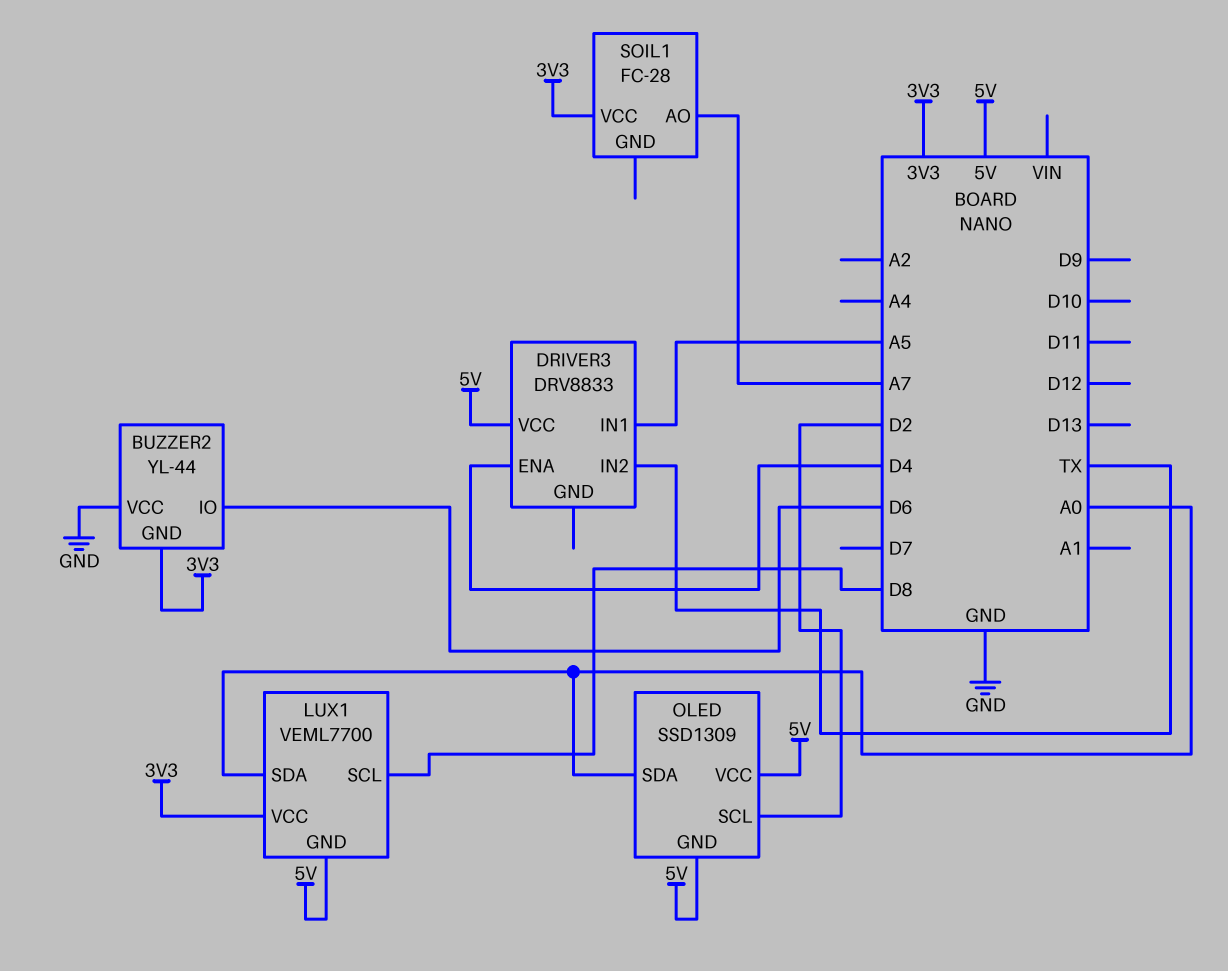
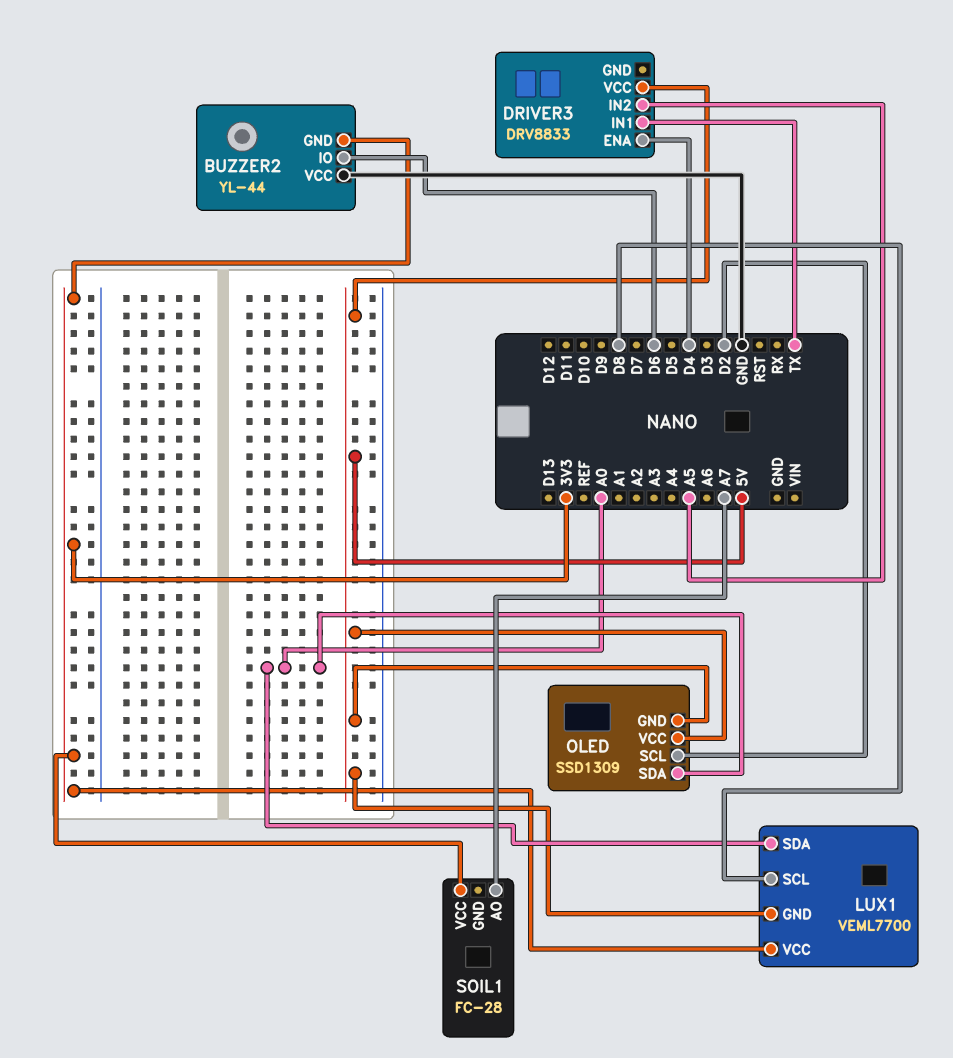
DRIVER3 pin IN1: A5 -> TX
DRIVER3 pin IN2: TX -> A5

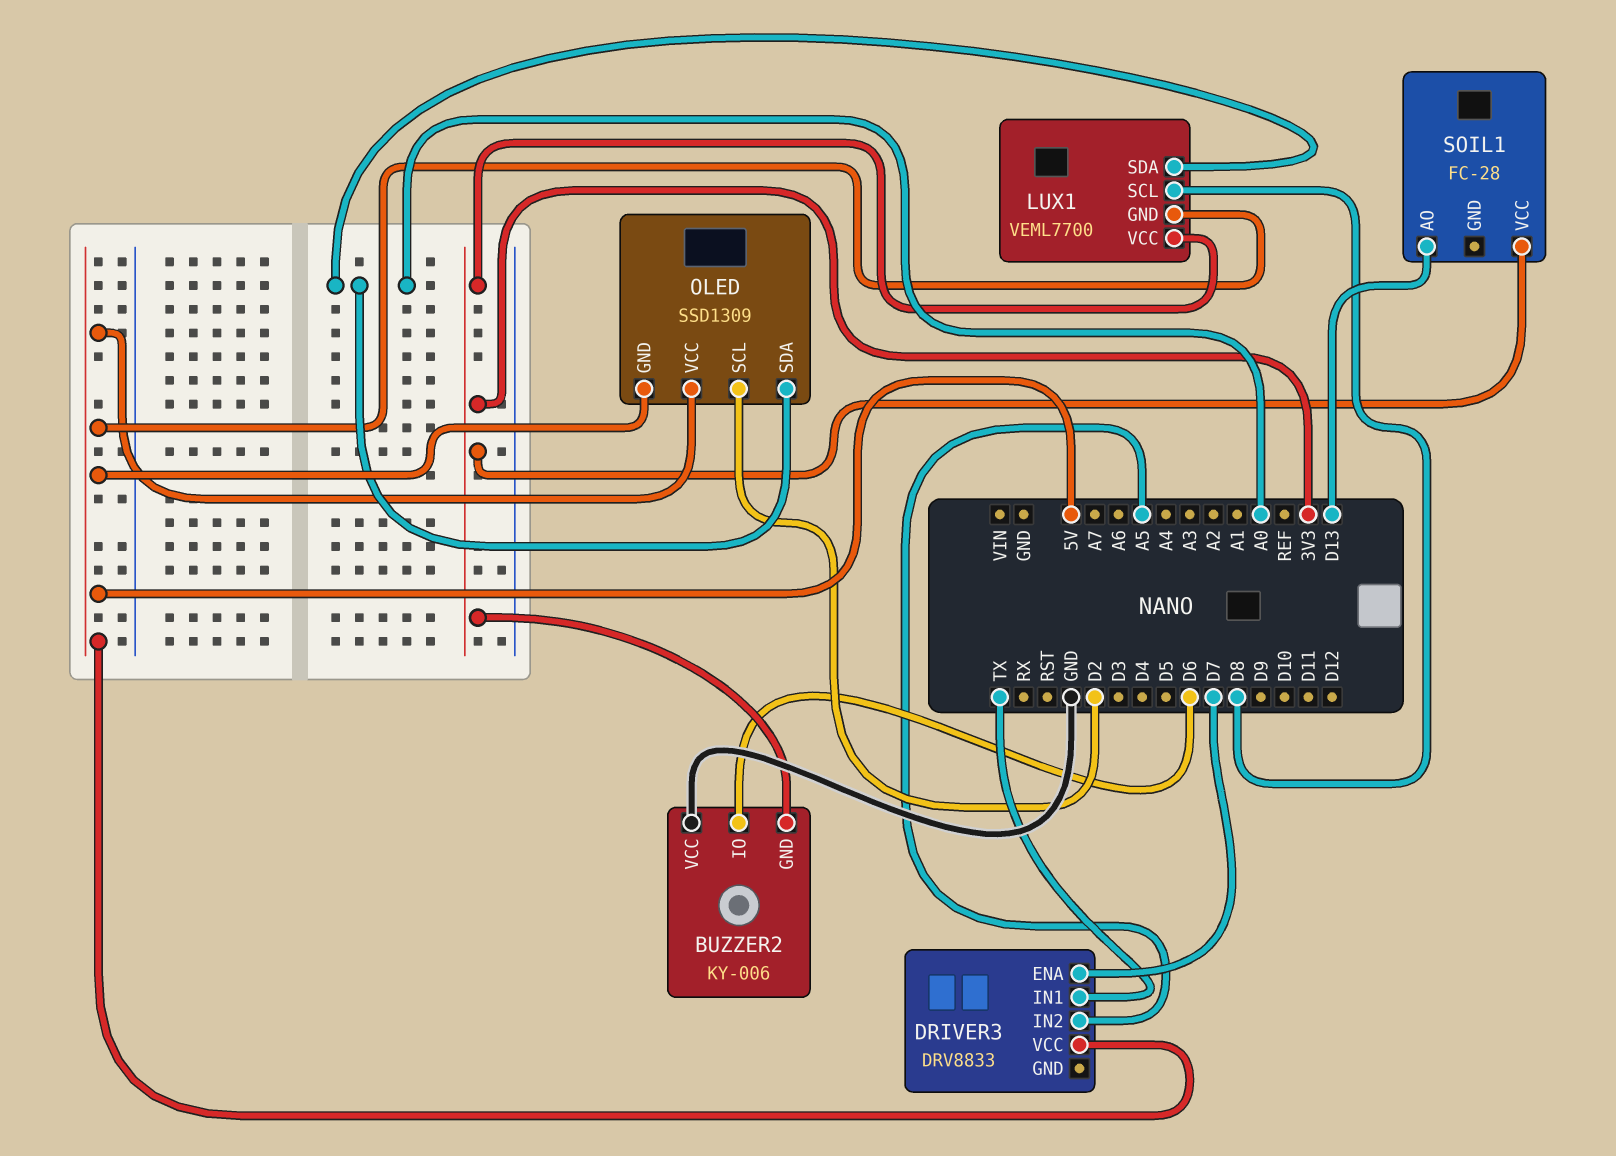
BUZZER2: YL-44 -> KY-006
DRIVER3 pin ENA: D4 -> D7
SOIL1 pin AO: A7 -> D13

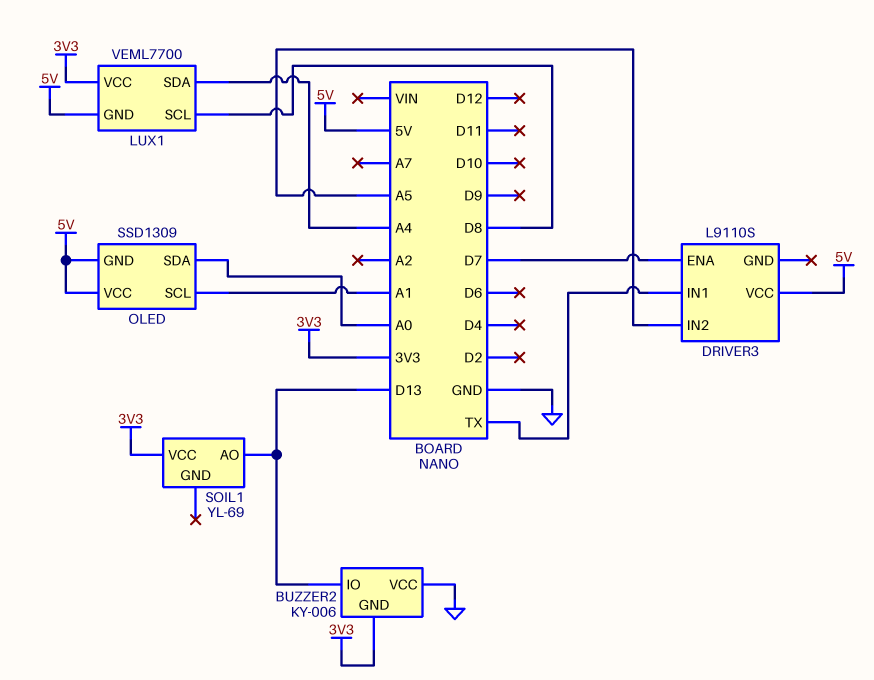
BUZZER2 pin IO: D6 -> D13
DRIVER3: DRV8833 -> L9110S
LUX1 pin SDA: A0 -> A4
OLED pin SCL: D2 -> A1
SOIL1: FC-28 -> YL-69

